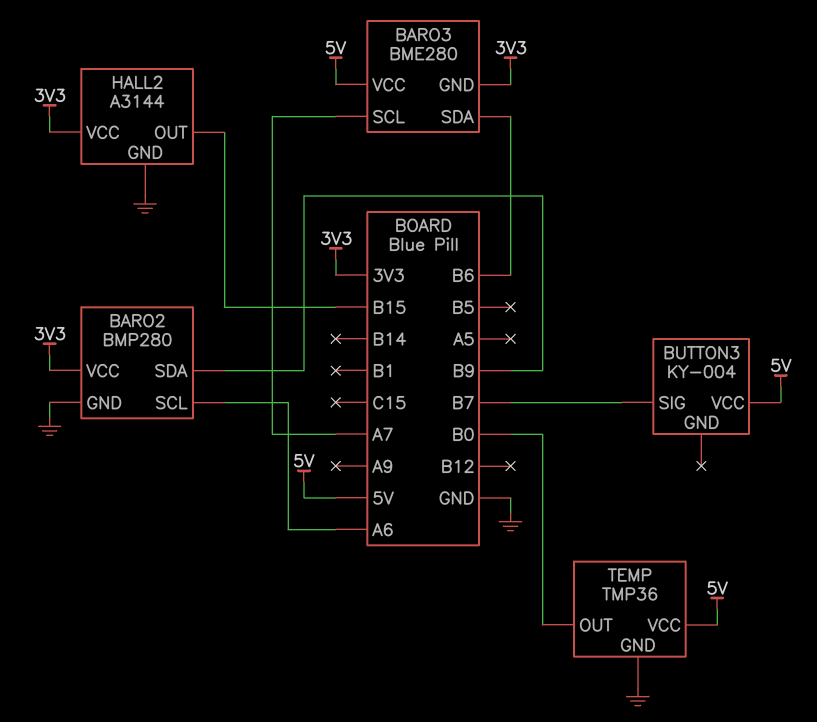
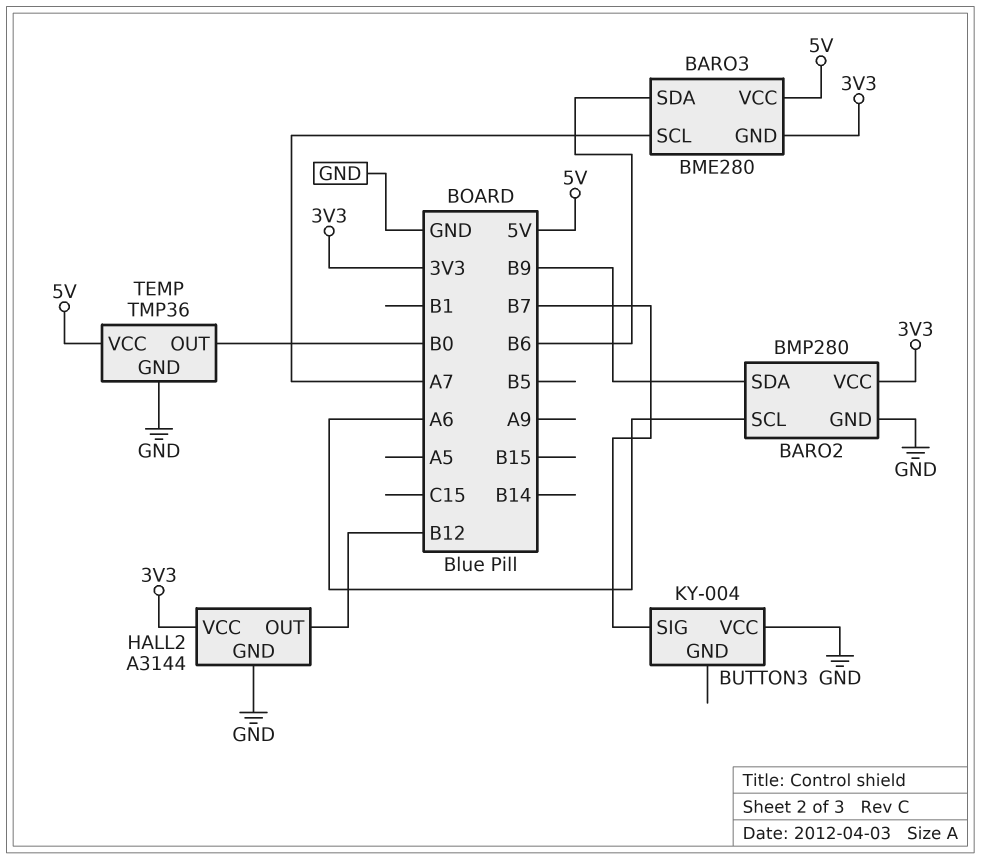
BUTTON3 pin VCC: 5V -> GND
HALL2 pin OUT: B15 -> B12

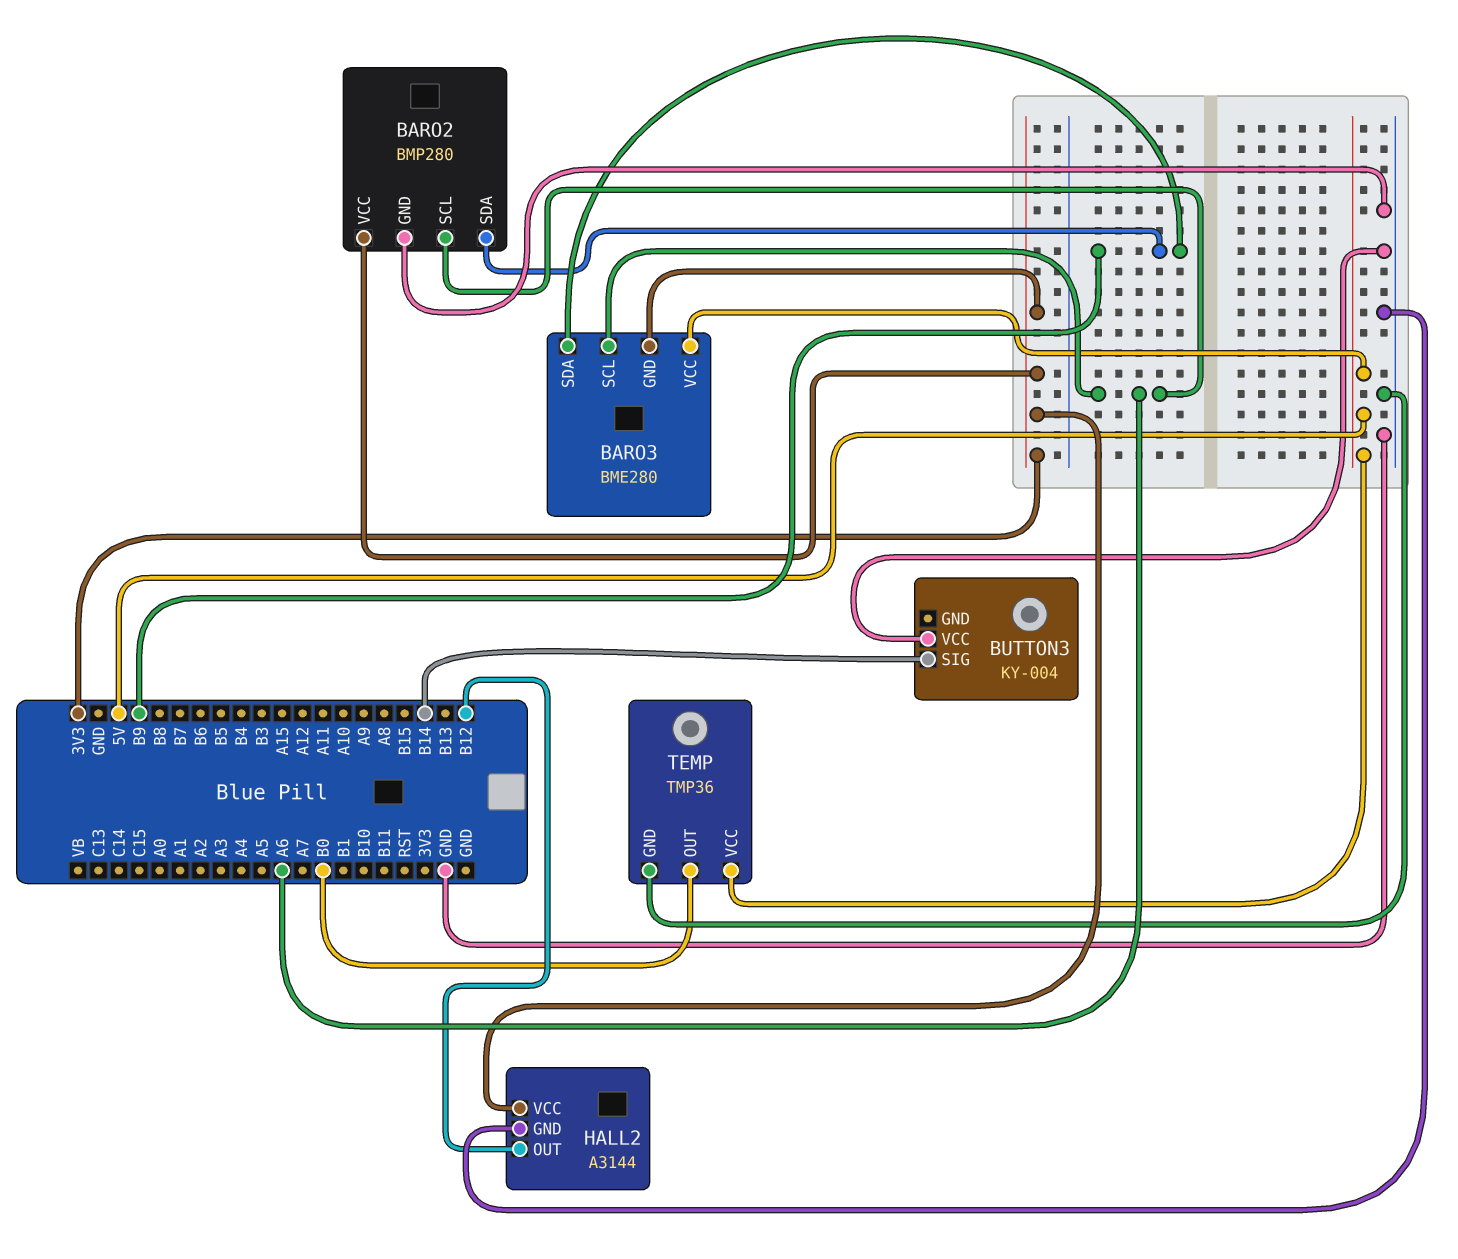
BARO3 pin SCL: A7 -> A6
BARO3 pin SDA: B6 -> B9
BUTTON3 pin SIG: B7 -> B14

